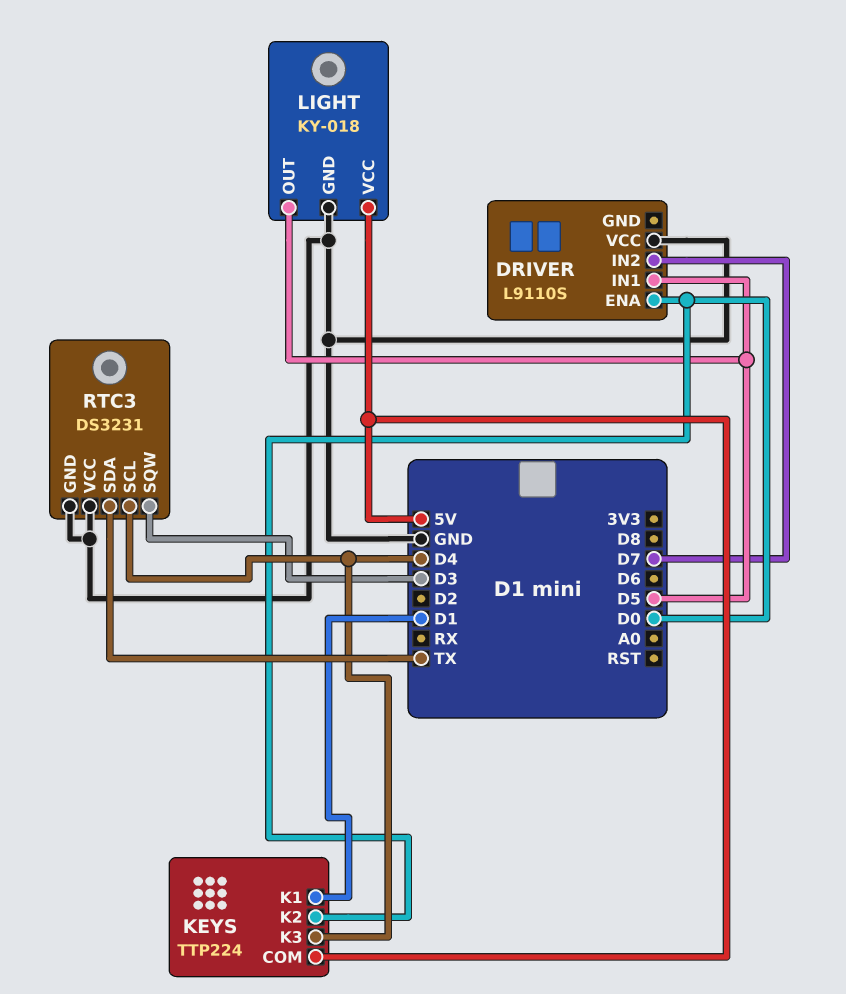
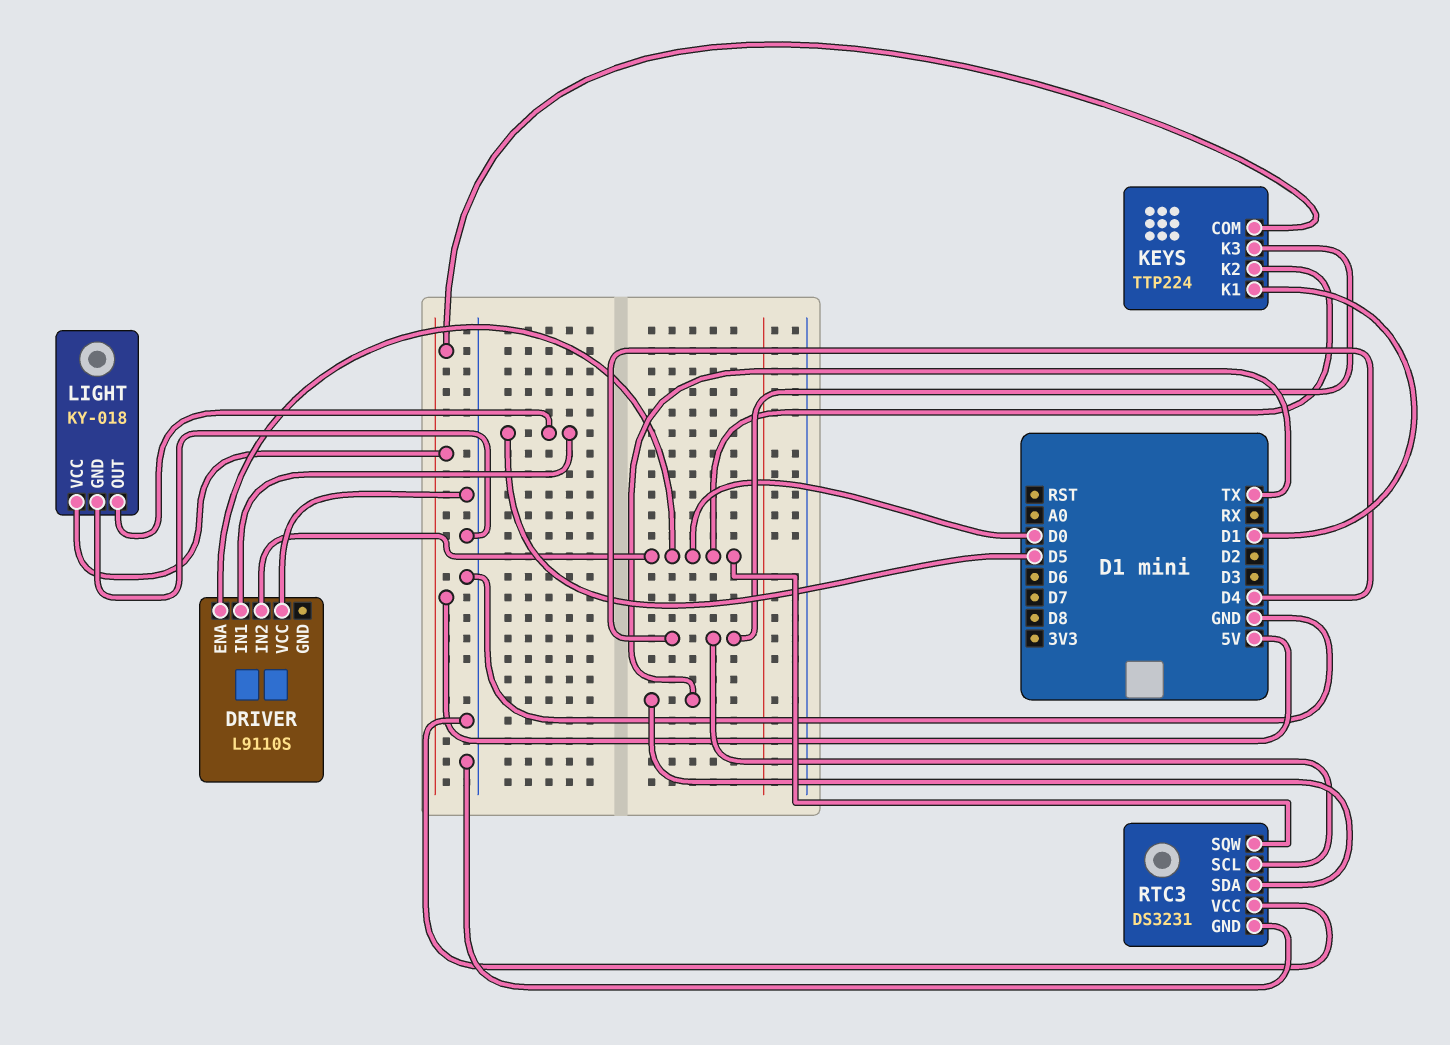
DRIVER pin IN2: D7 -> D0
RTC3 pin SQW: D3 -> D0

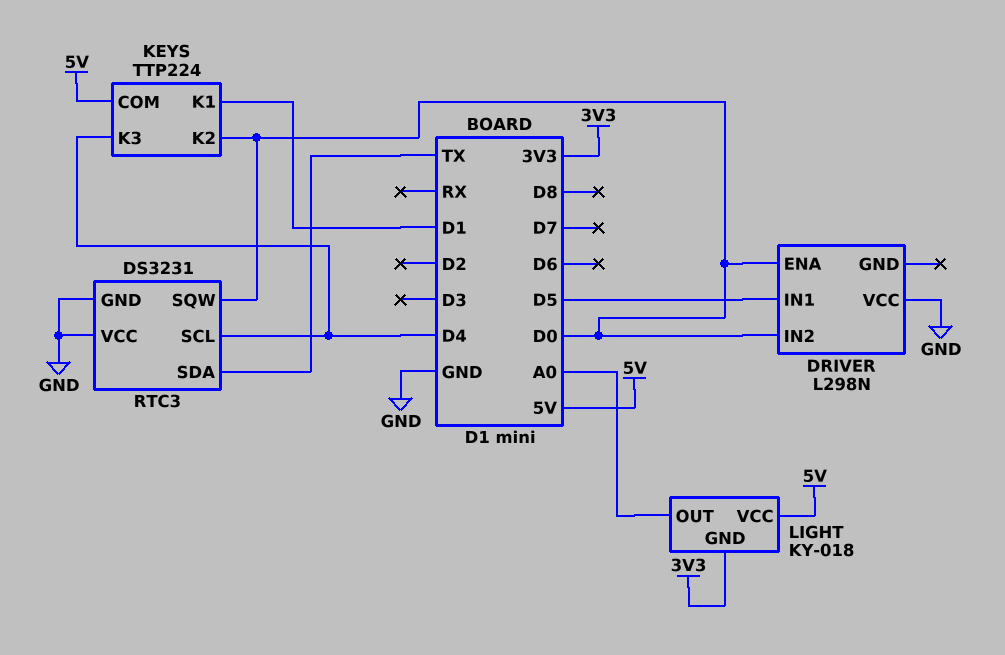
DRIVER: L9110S -> L298N
LIGHT pin GND: GND -> 3V3
LIGHT pin OUT: D5 -> A0

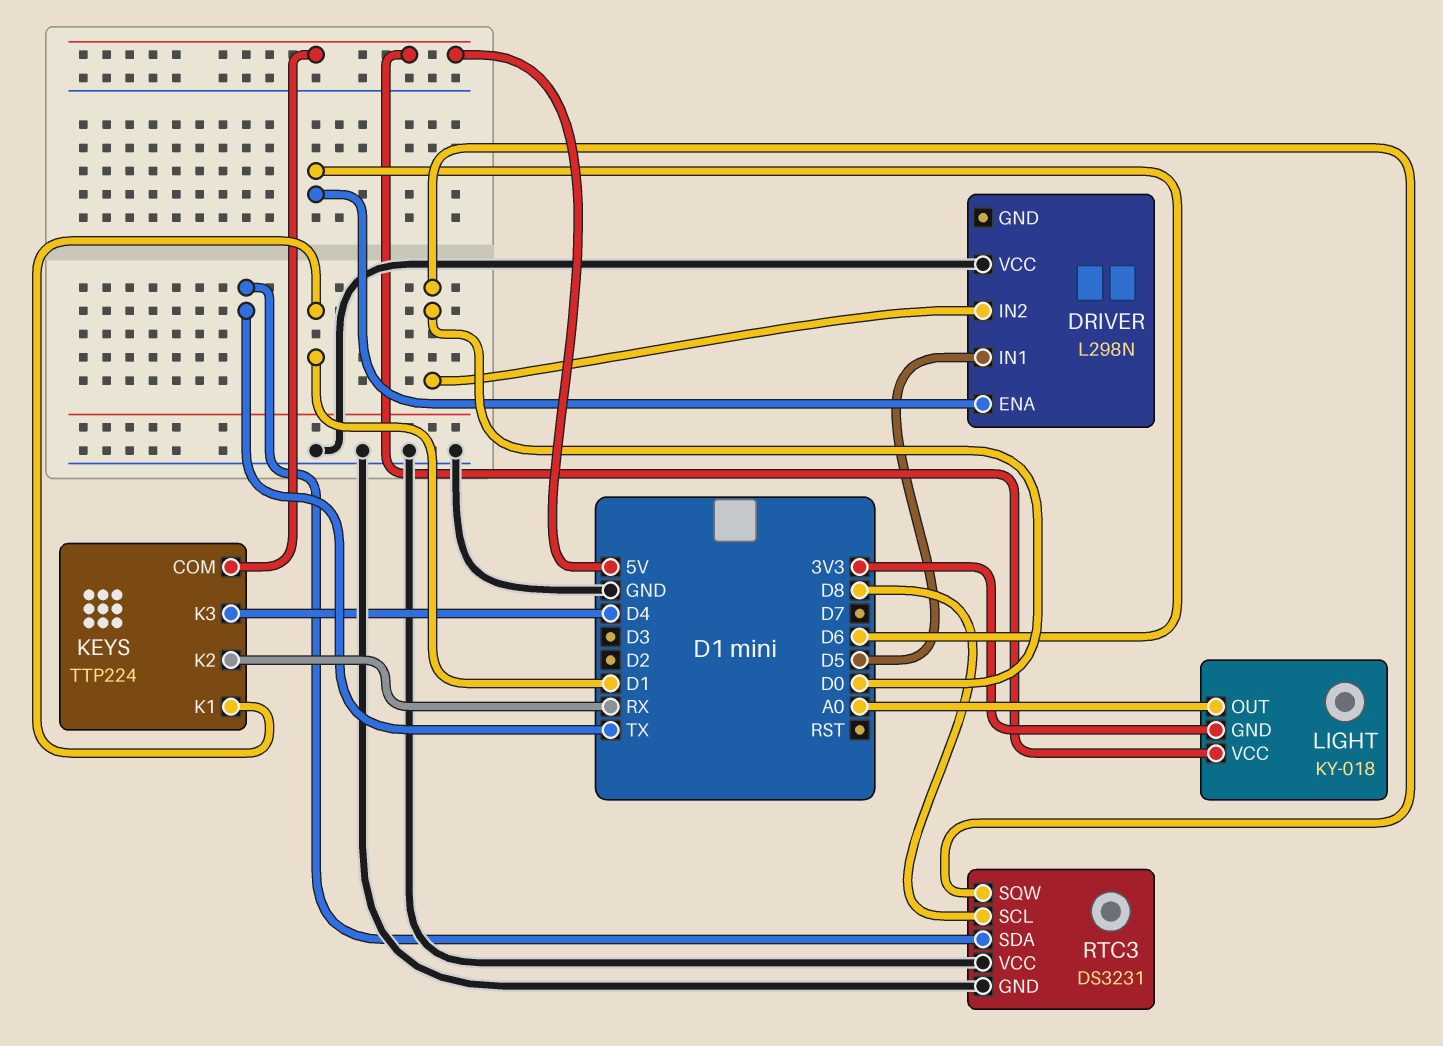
DRIVER pin ENA: D0 -> D6
KEYS pin K2: D0 -> RX
RTC3 pin SCL: D4 -> D8

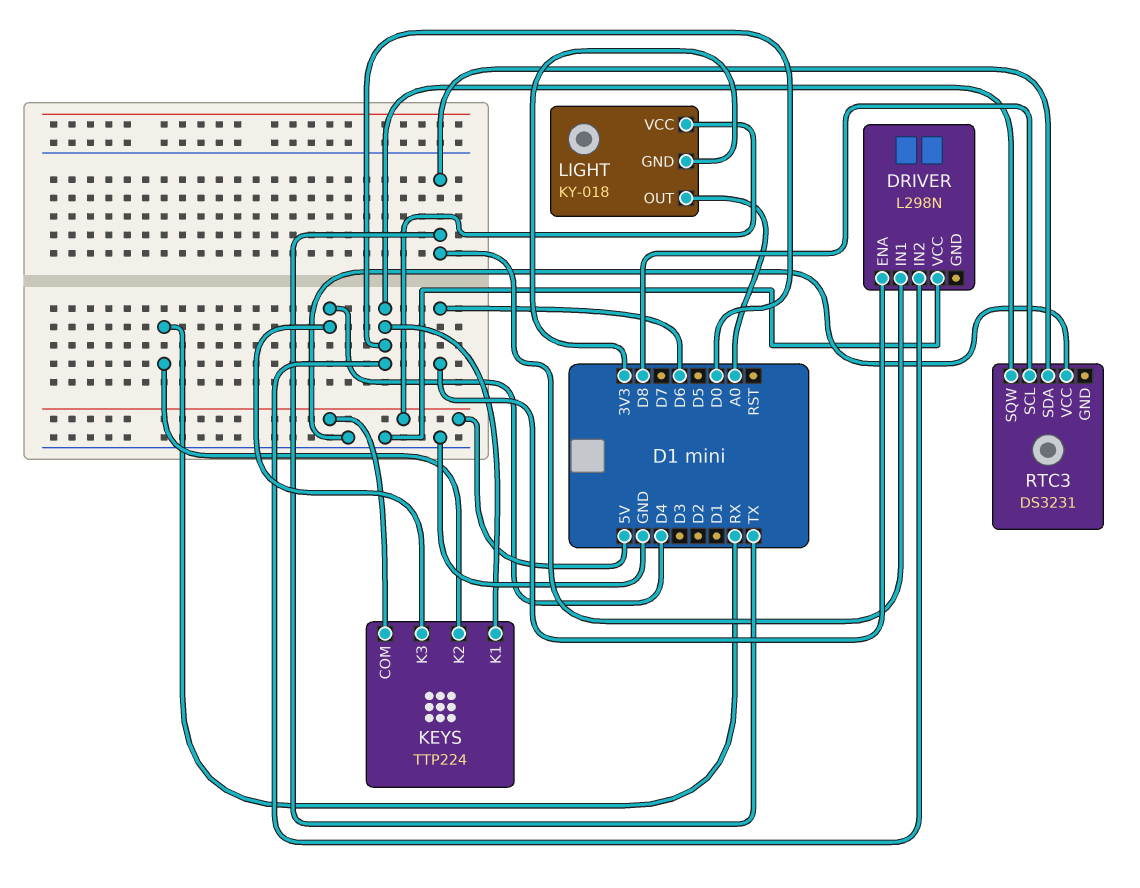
DRIVER pin IN1: D5 -> TX
KEYS pin K1: D1 -> D0
RTC3 pin GND: GND -> none

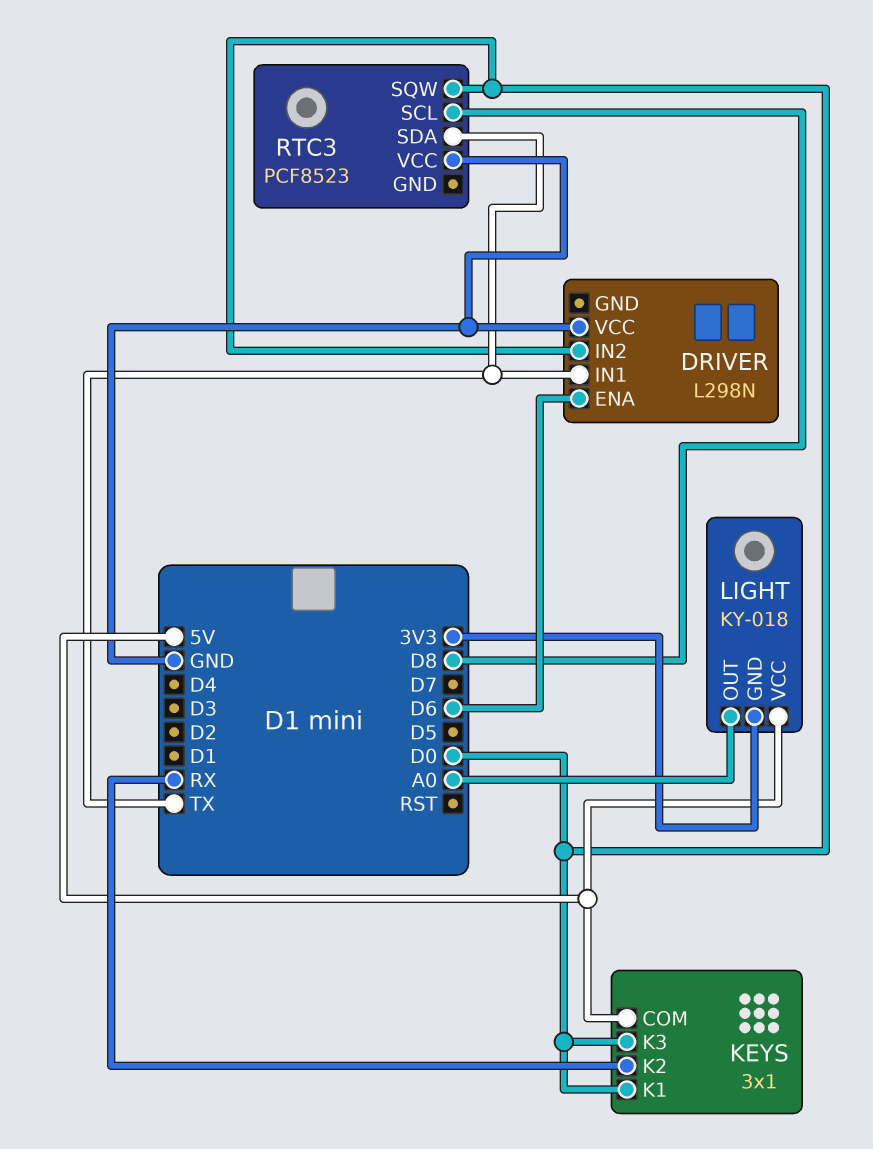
KEYS: TTP224 -> 3x1
KEYS pin K3: D4 -> D0
RTC3: DS3231 -> PCF8523

